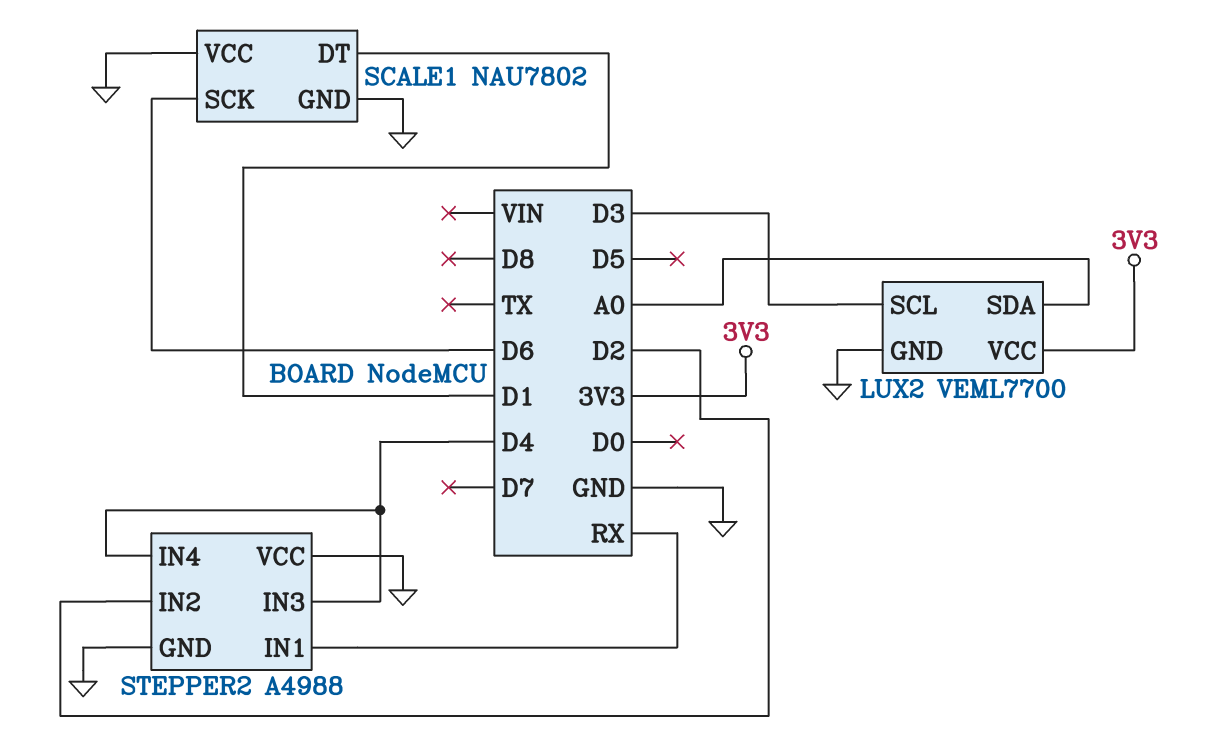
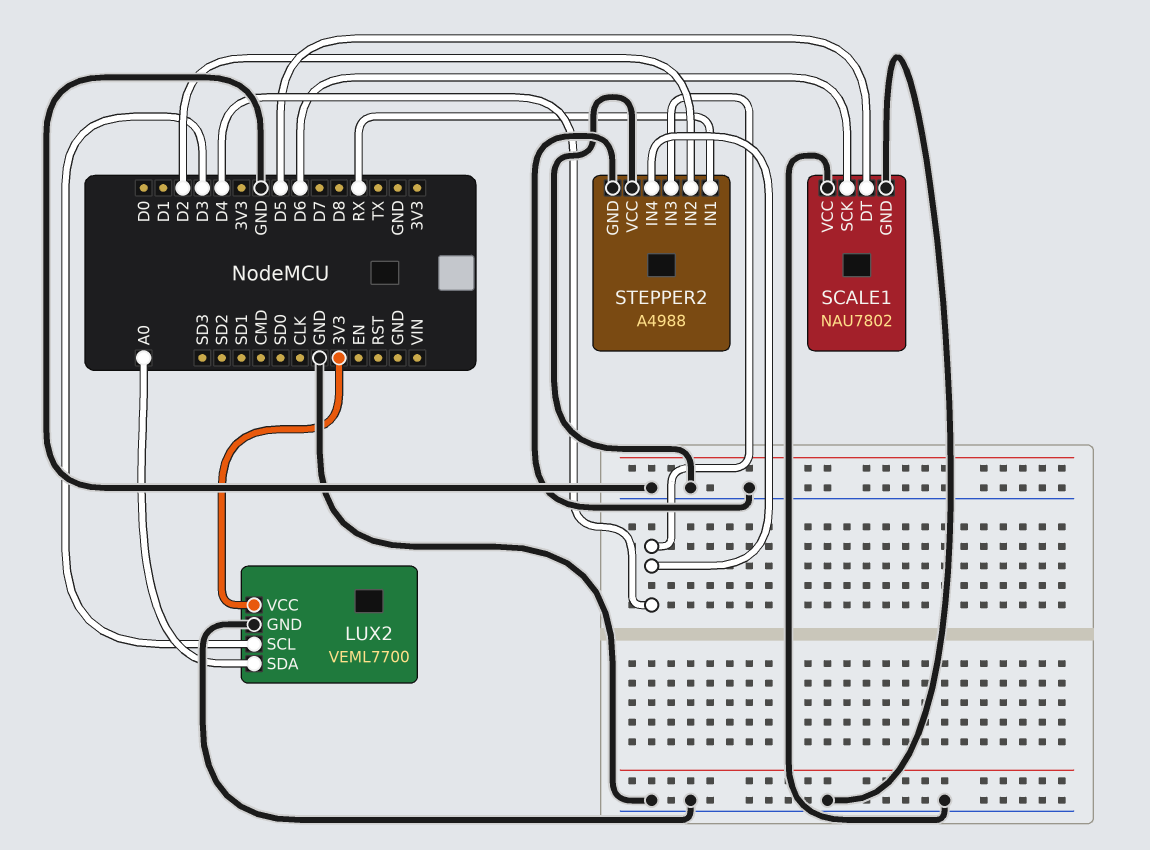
SCALE1 pin DT: D1 -> D5

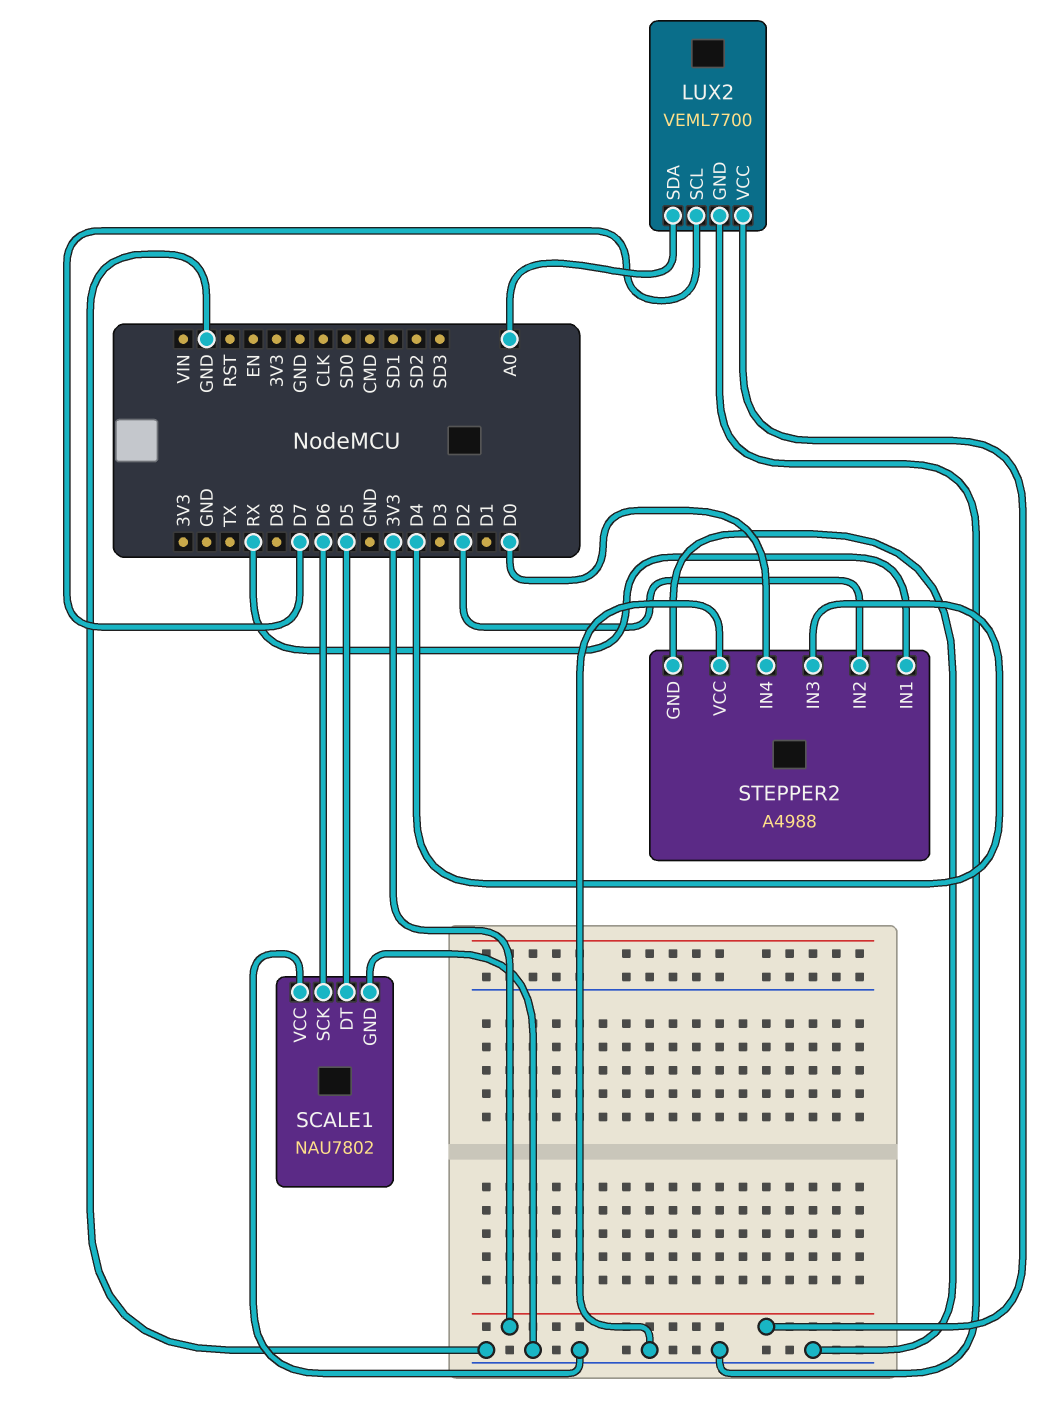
LUX2 pin SCL: D3 -> D7
STEPPER2 pin IN4: D4 -> D0

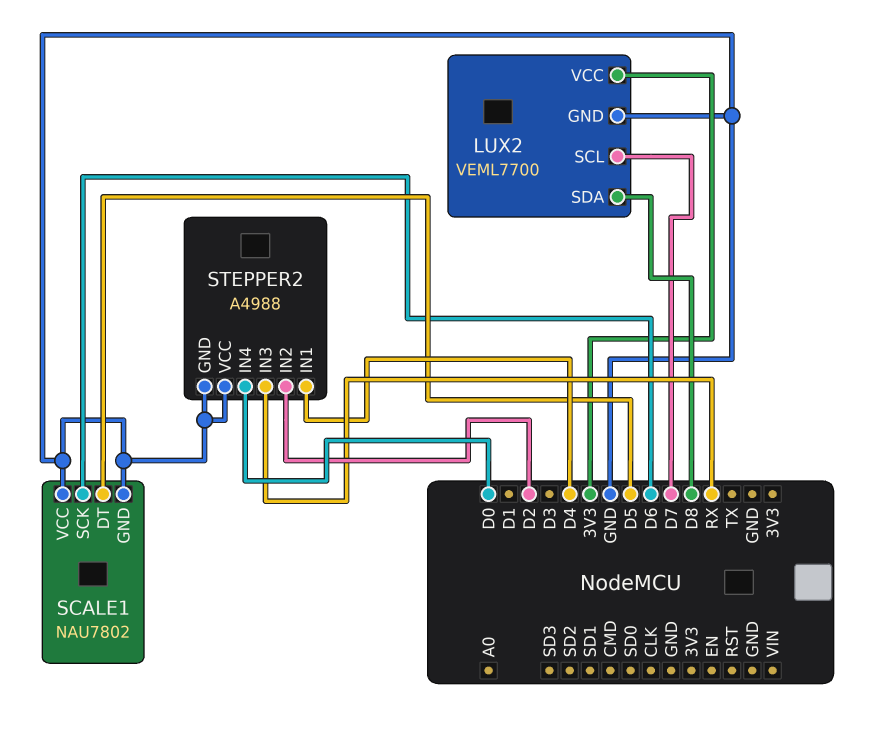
LUX2 pin SDA: A0 -> D8
STEPPER2 pin IN1: RX -> D4
STEPPER2 pin IN3: D4 -> RX

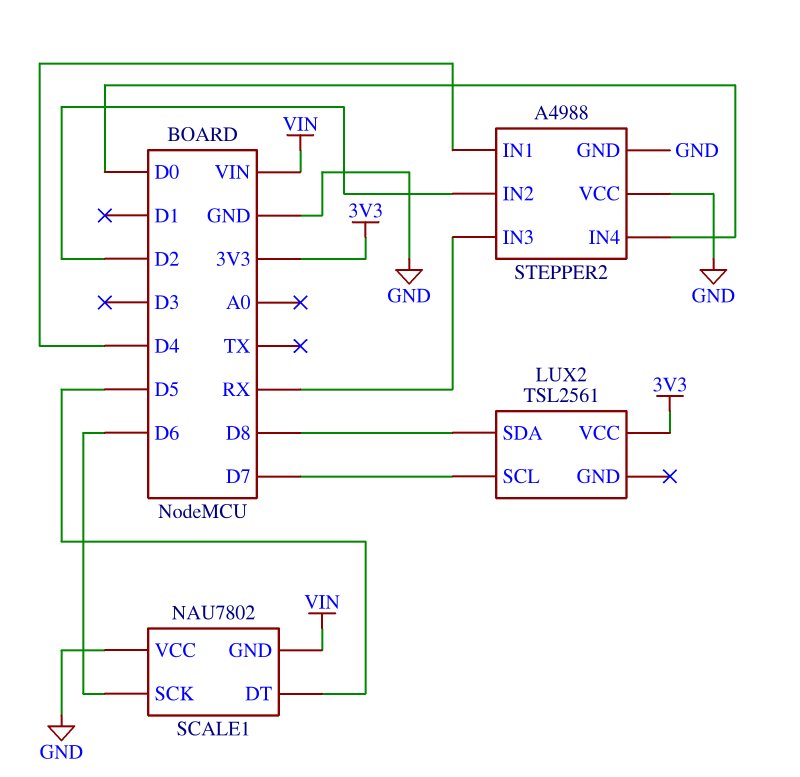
LUX2: VEML7700 -> TSL2561
LUX2 pin GND: GND -> none
SCALE1 pin GND: GND -> VIN

